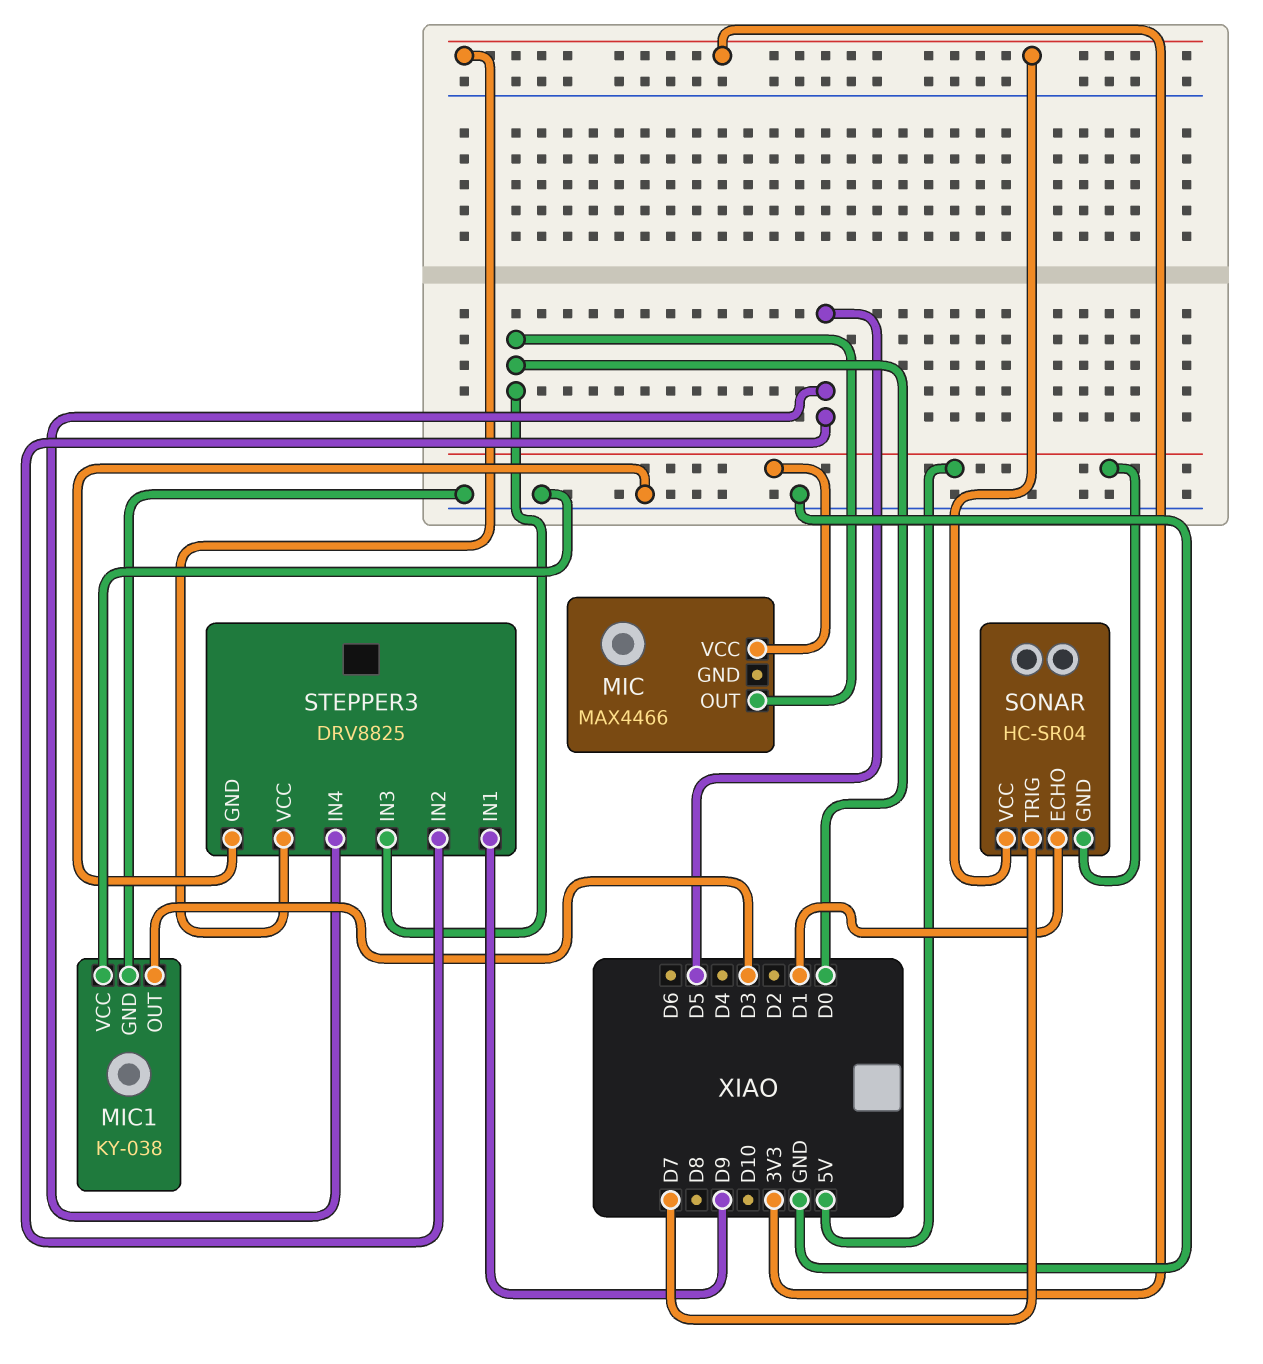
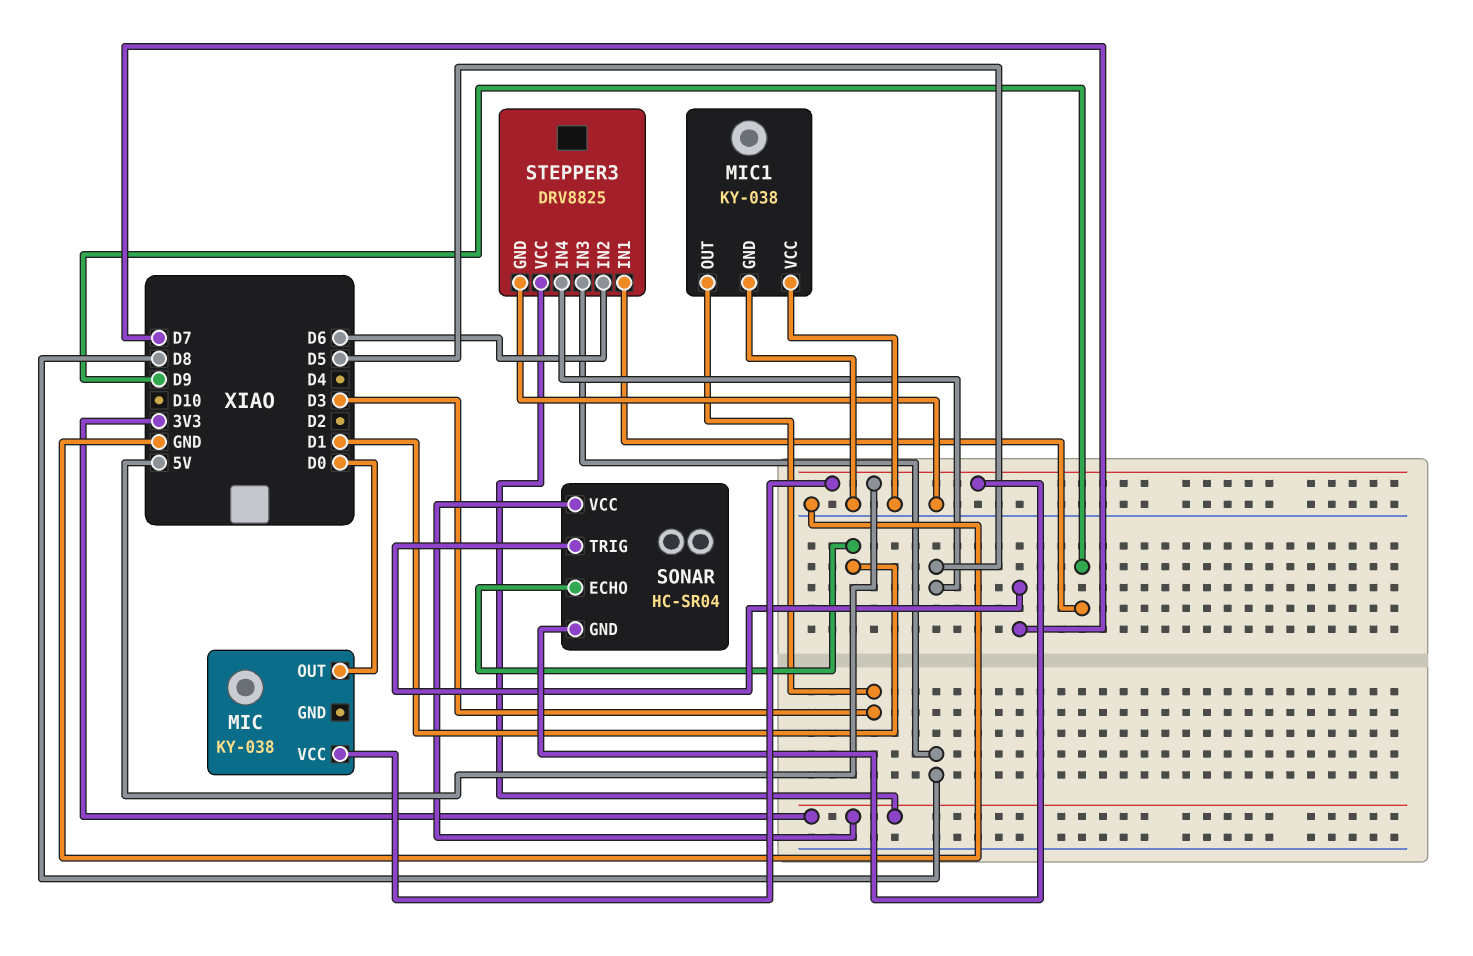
MIC: MAX4466 -> KY-038
STEPPER3 pin IN2: D5 -> D6
STEPPER3 pin IN3: D0 -> D8

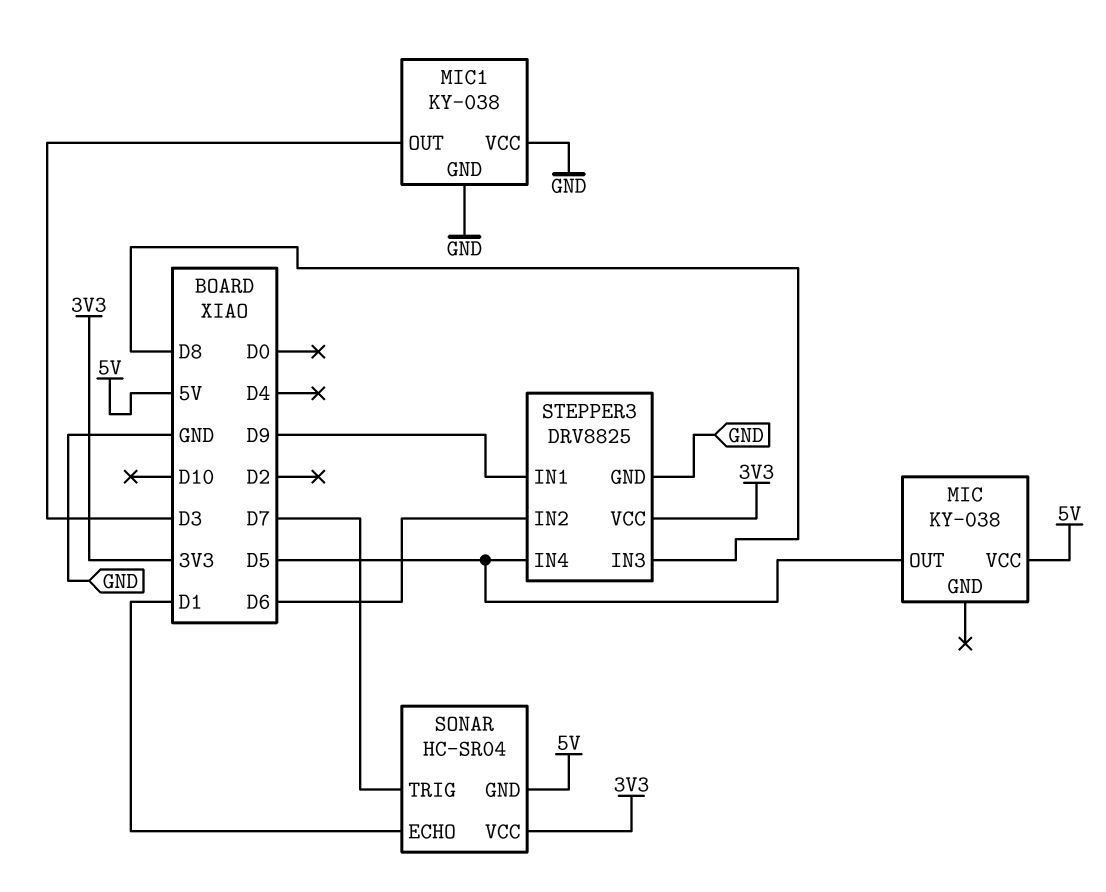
MIC pin OUT: D0 -> D5

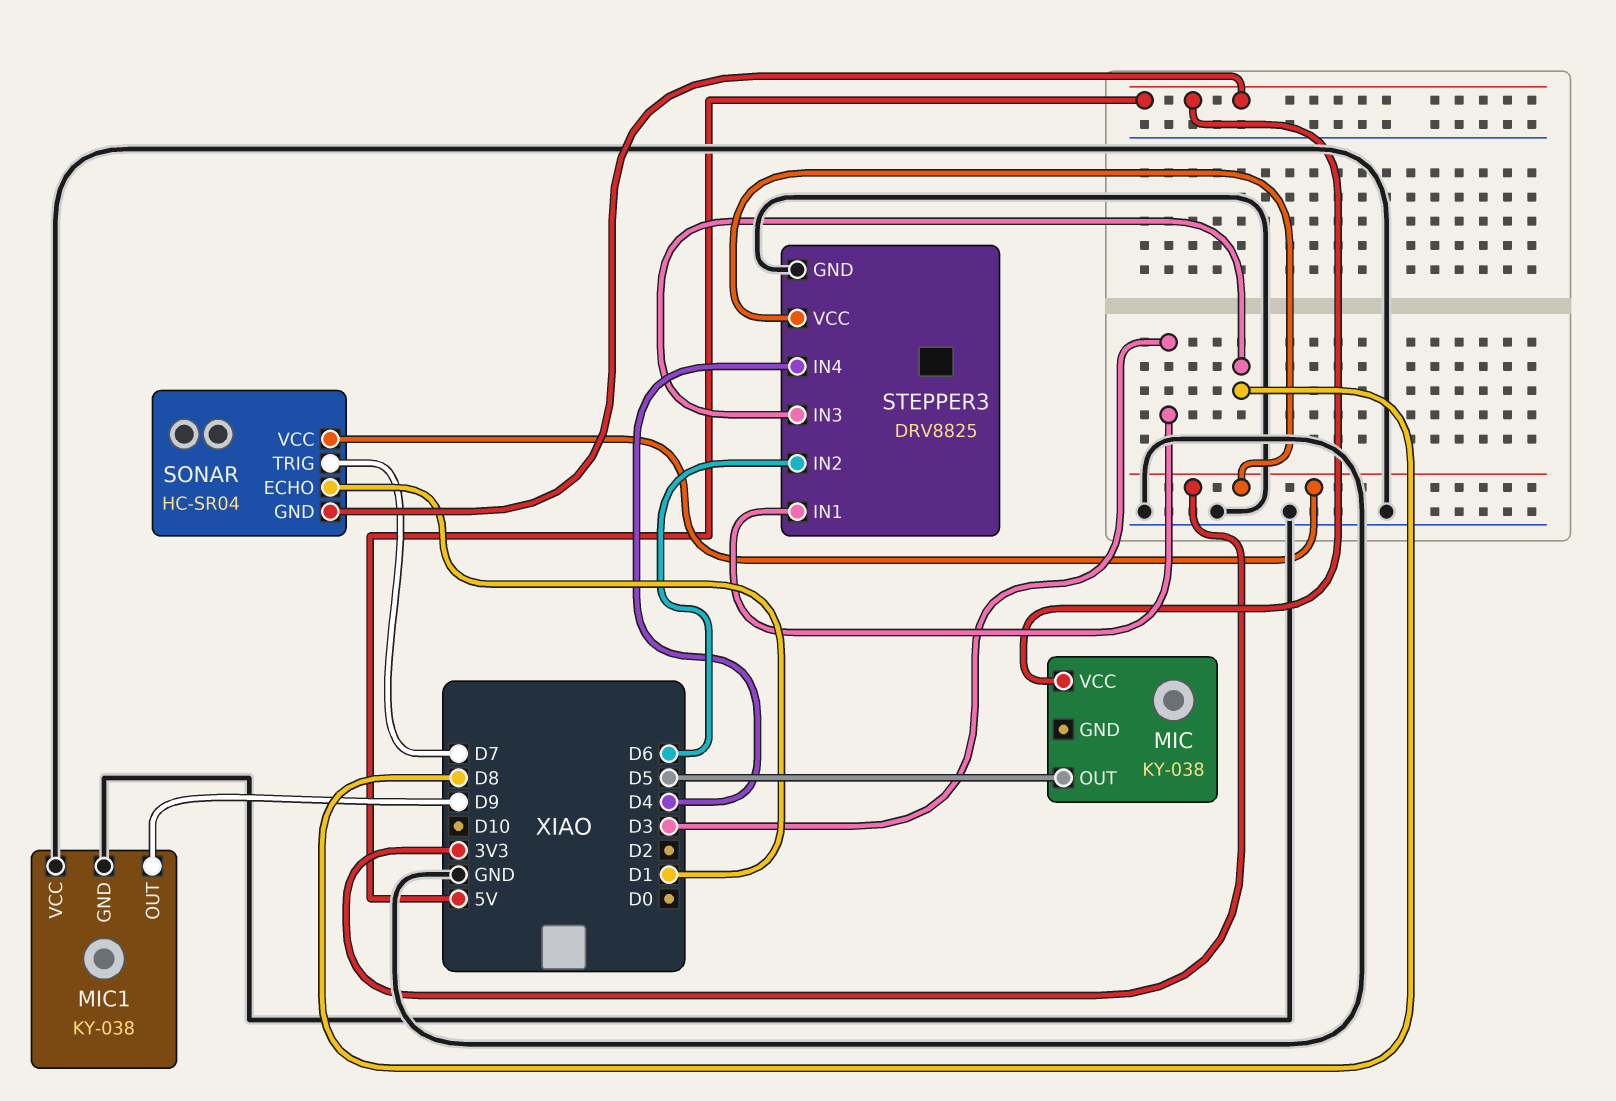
MIC1 pin OUT: D3 -> D9
STEPPER3 pin IN1: D9 -> D3
STEPPER3 pin IN4: D5 -> D4

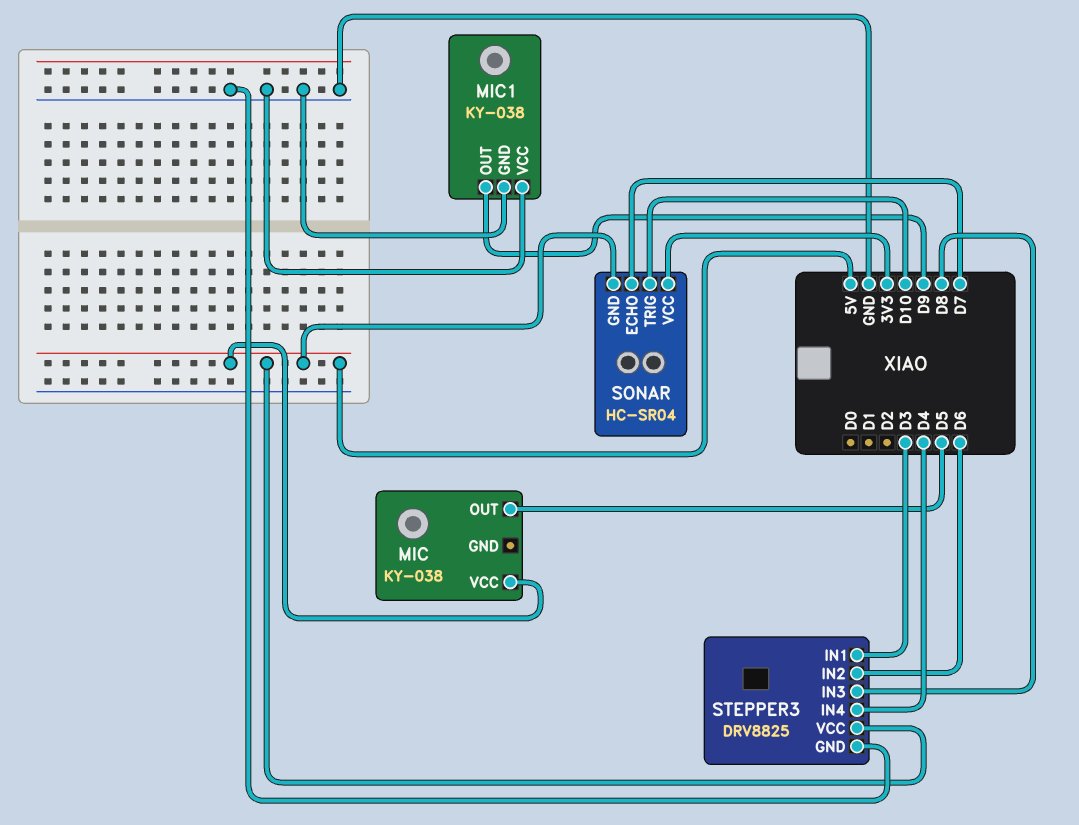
SONAR pin ECHO: D1 -> D7
SONAR pin TRIG: D7 -> D10
STEPPER3 pin VCC: 3V3 -> 5V

